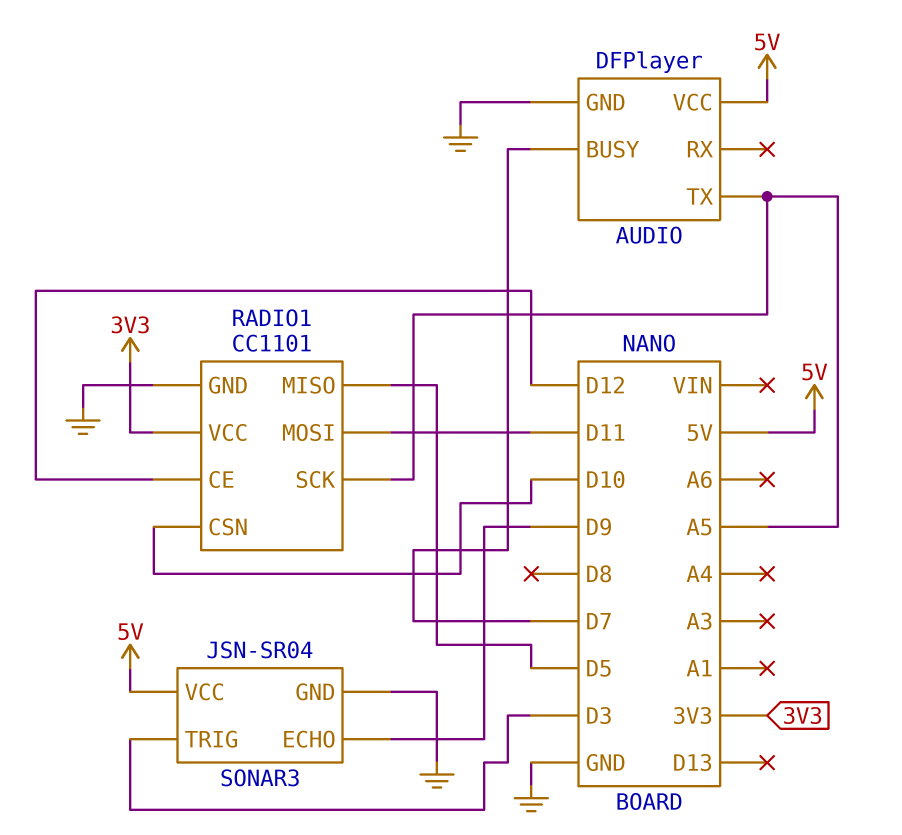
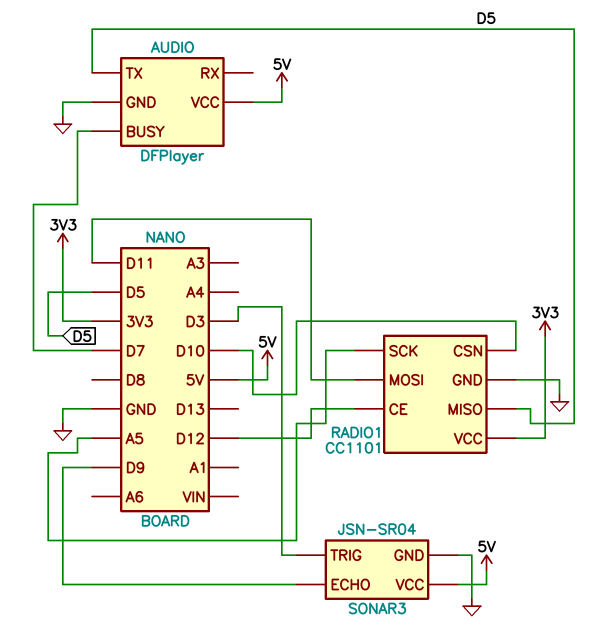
AUDIO pin TX: A5 -> D5

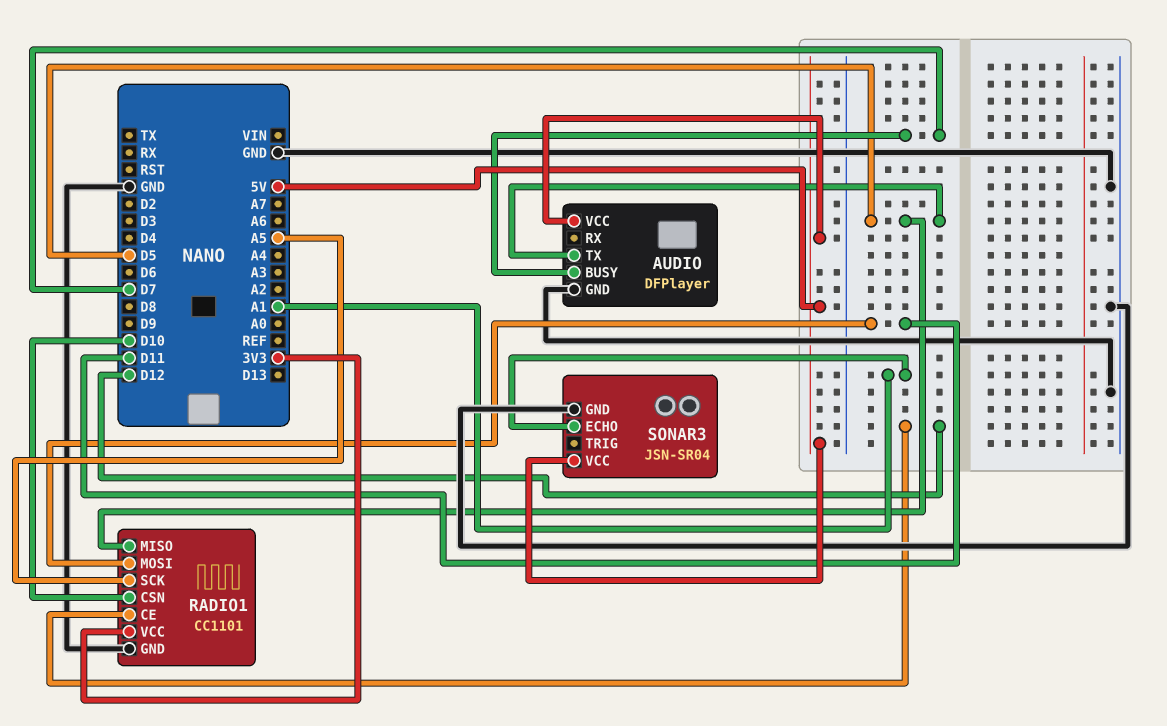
SONAR3 pin ECHO: D9 -> A1
SONAR3 pin TRIG: D3 -> none

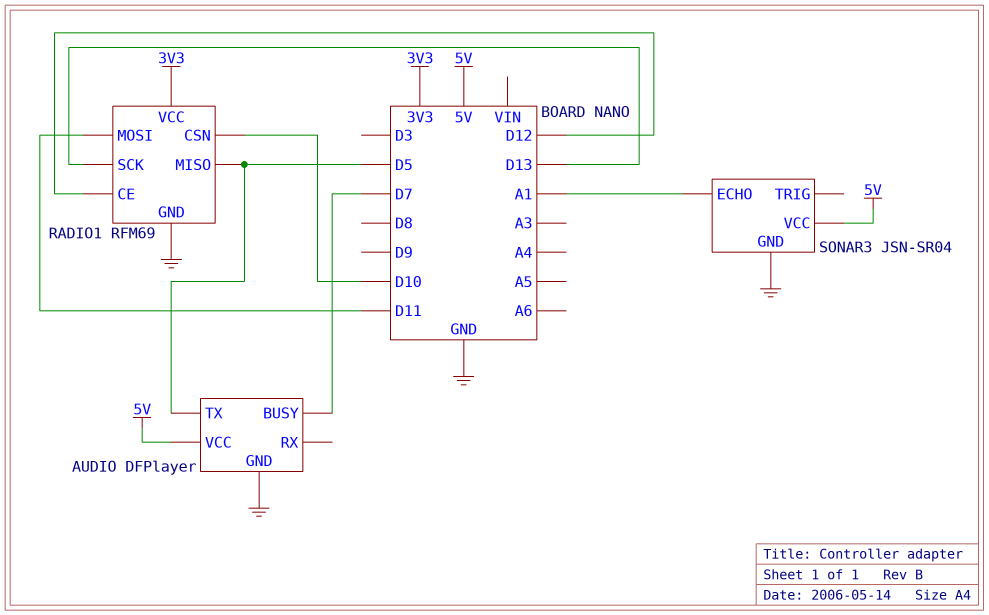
RADIO1: CC1101 -> RFM69
RADIO1 pin SCK: A5 -> D13

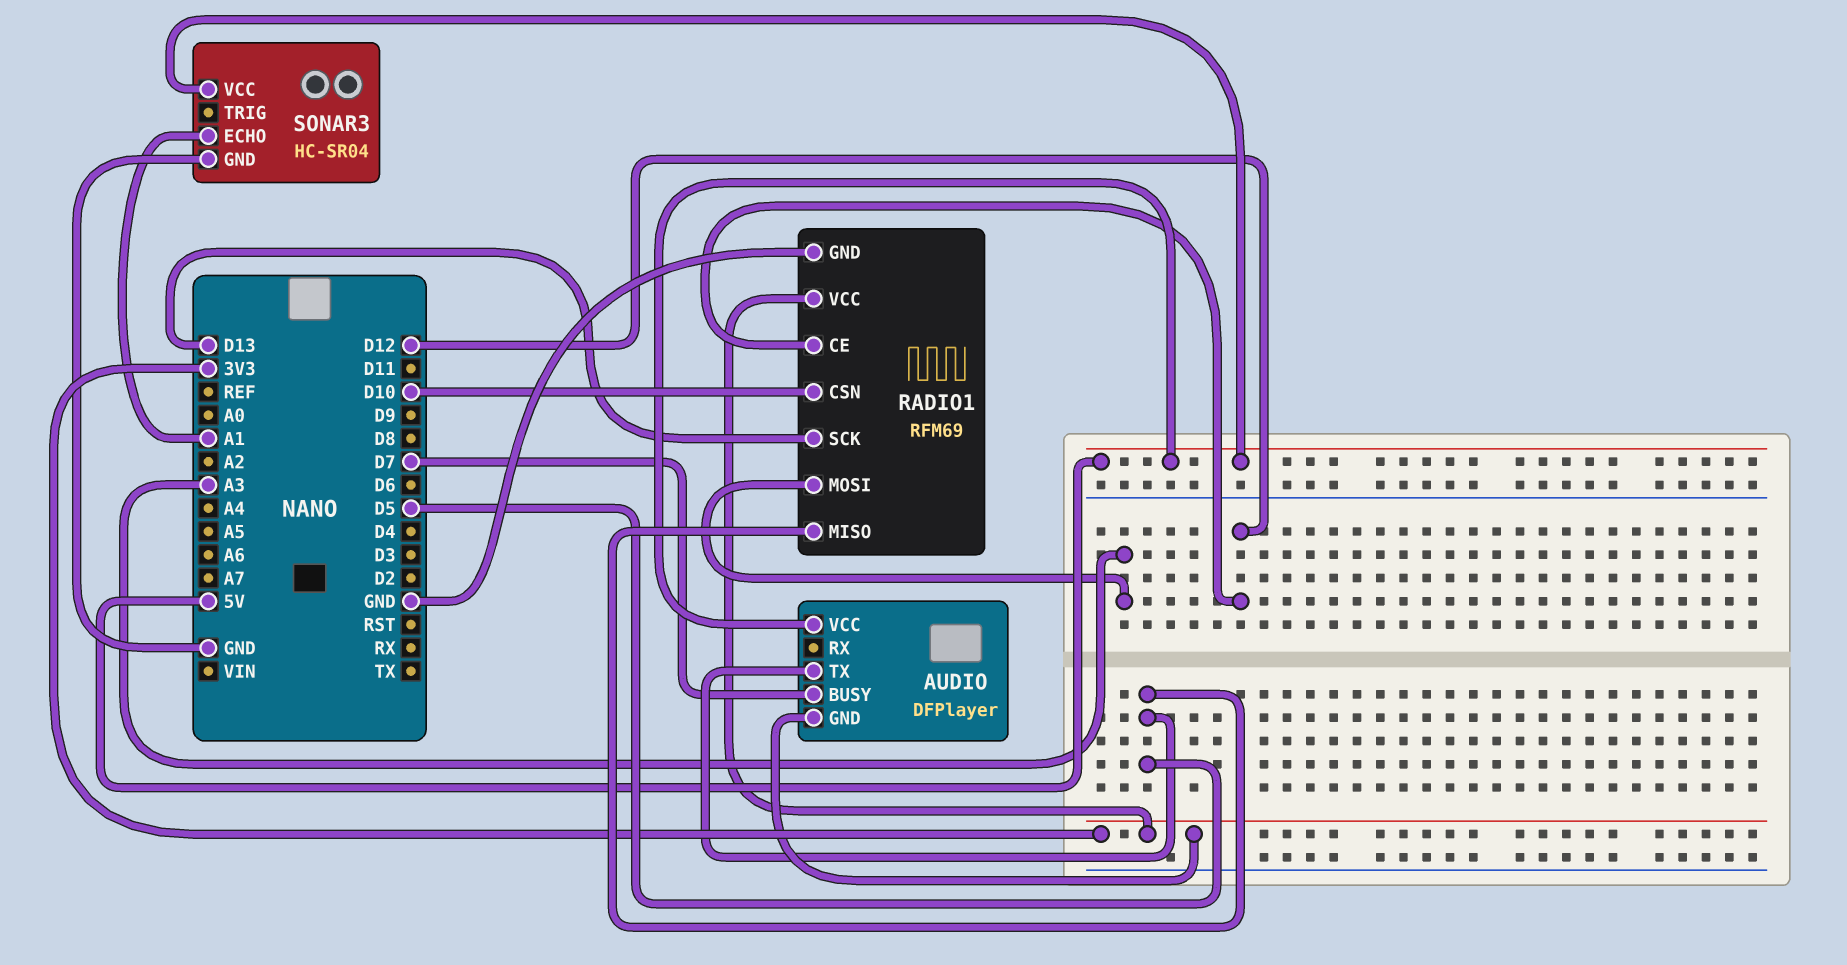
AUDIO pin GND: GND -> 3V3
RADIO1 pin MOSI: D11 -> A3
SONAR3: JSN-SR04 -> HC-SR04

